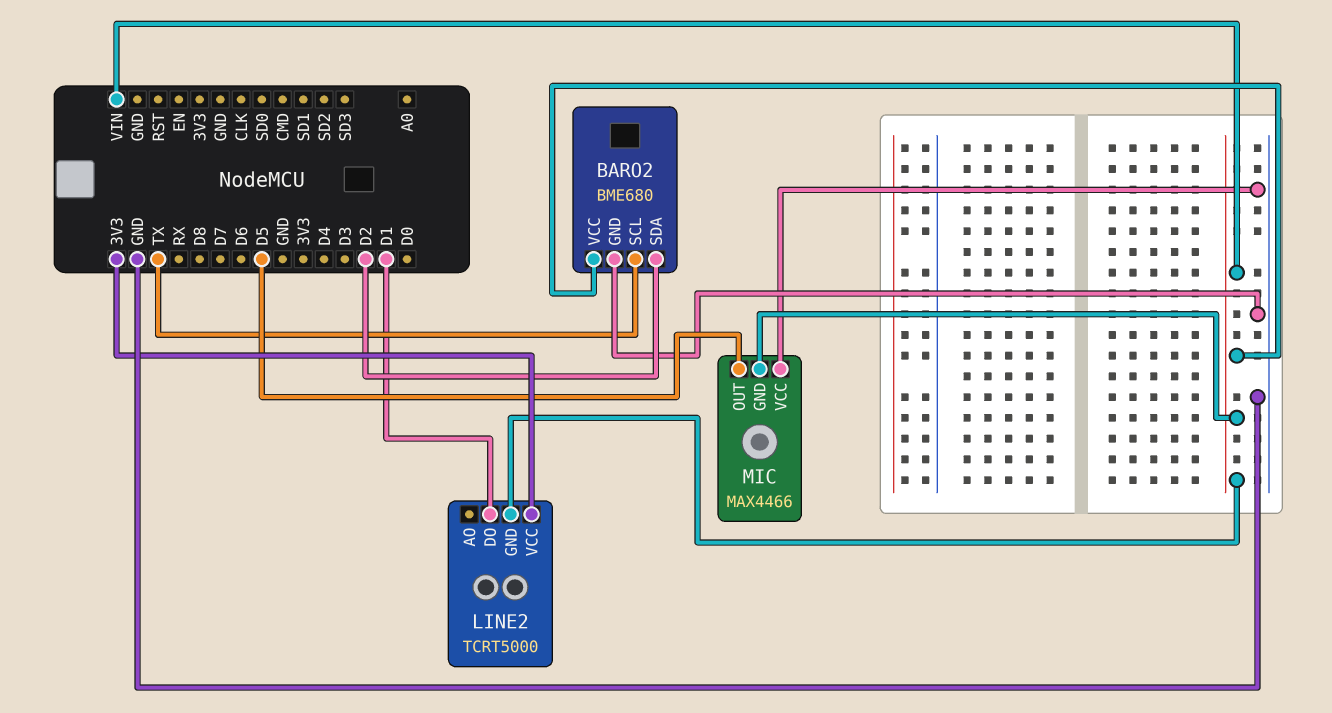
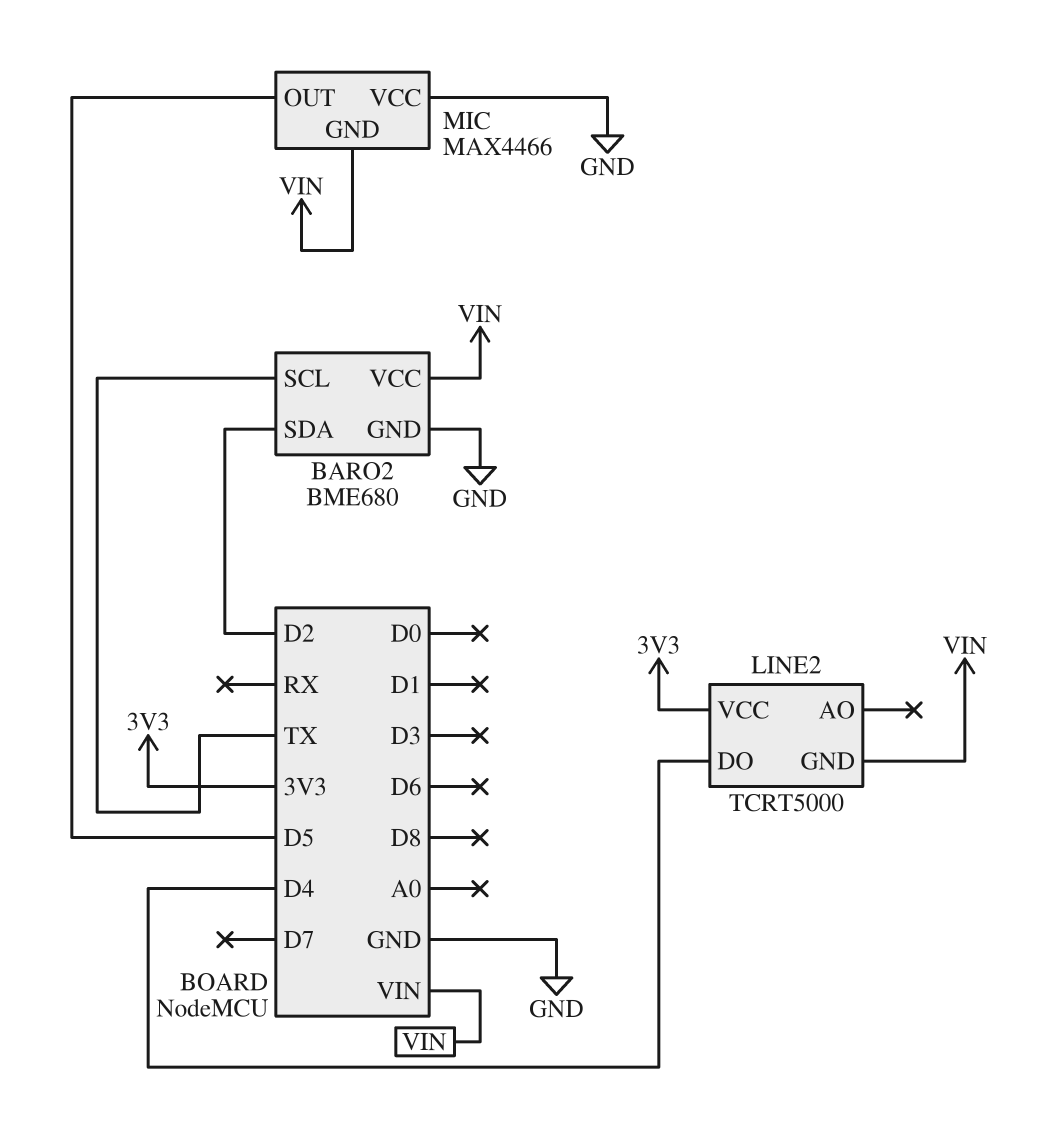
LINE2 pin DO: D1 -> D4

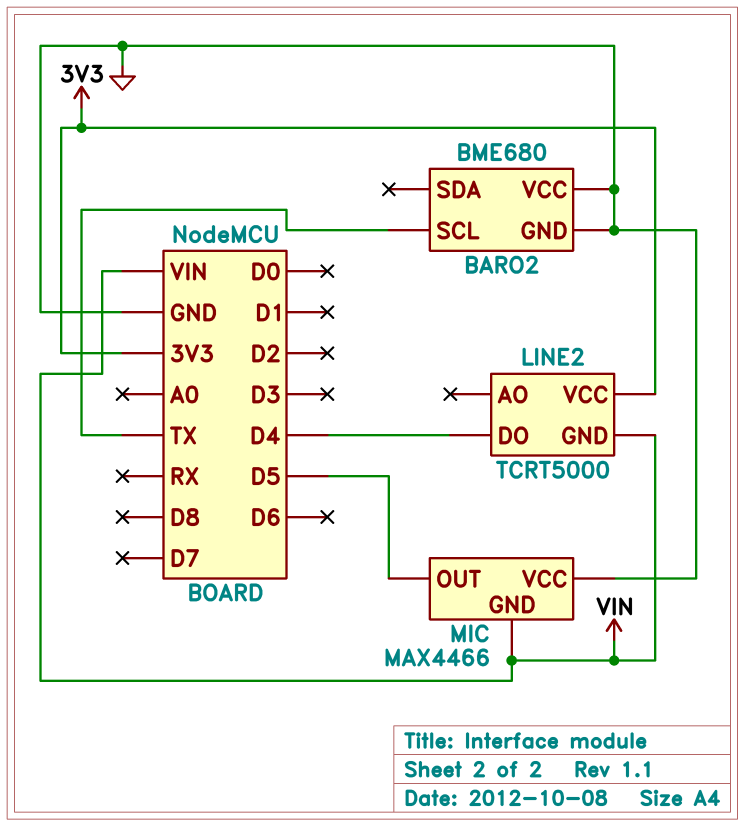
BARO2 pin SDA: D2 -> none
BARO2 pin VCC: VIN -> GND

